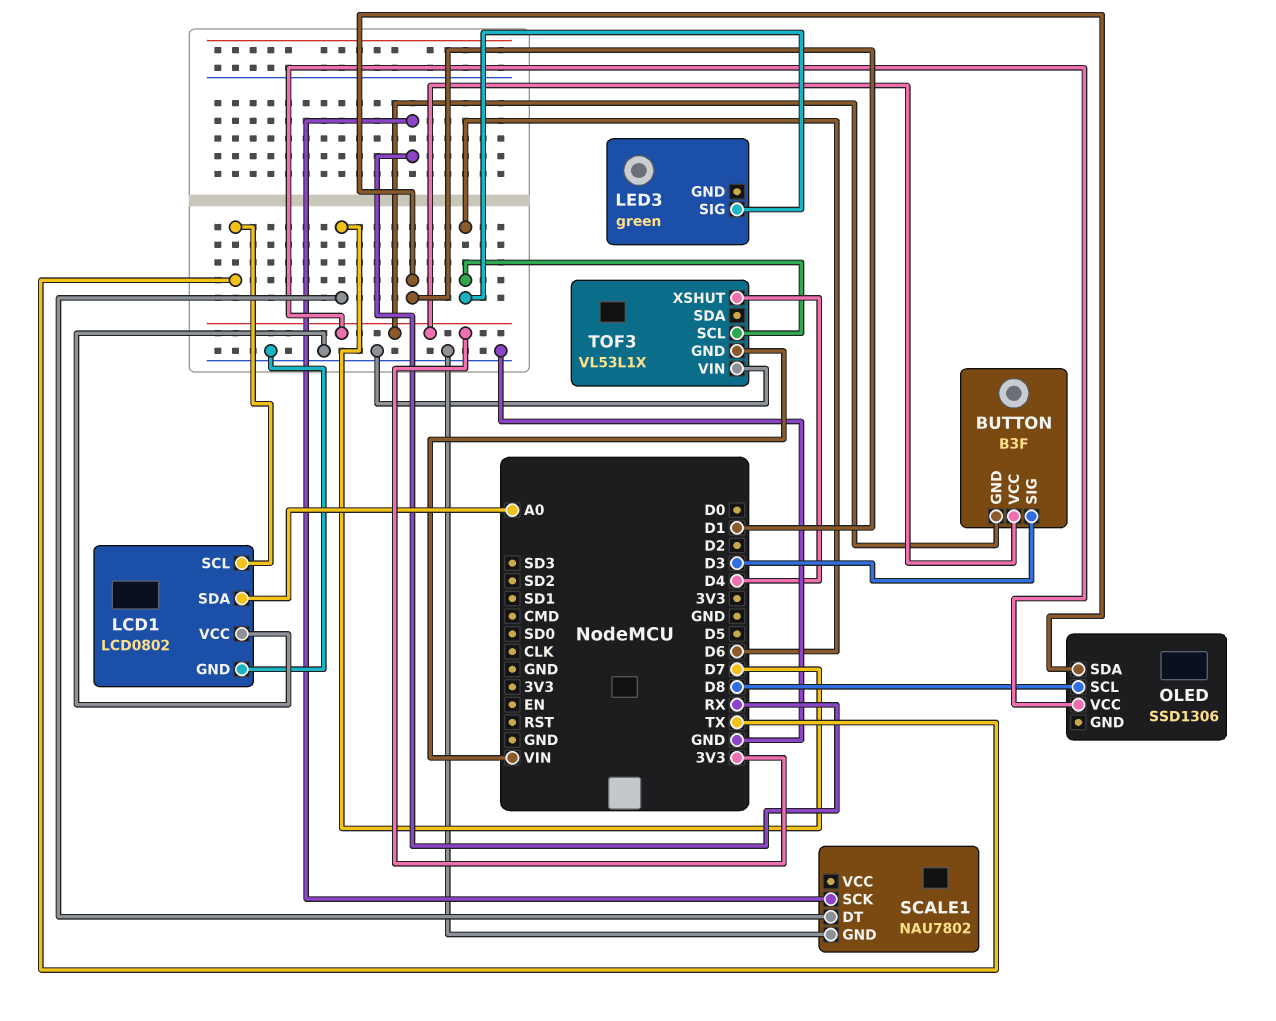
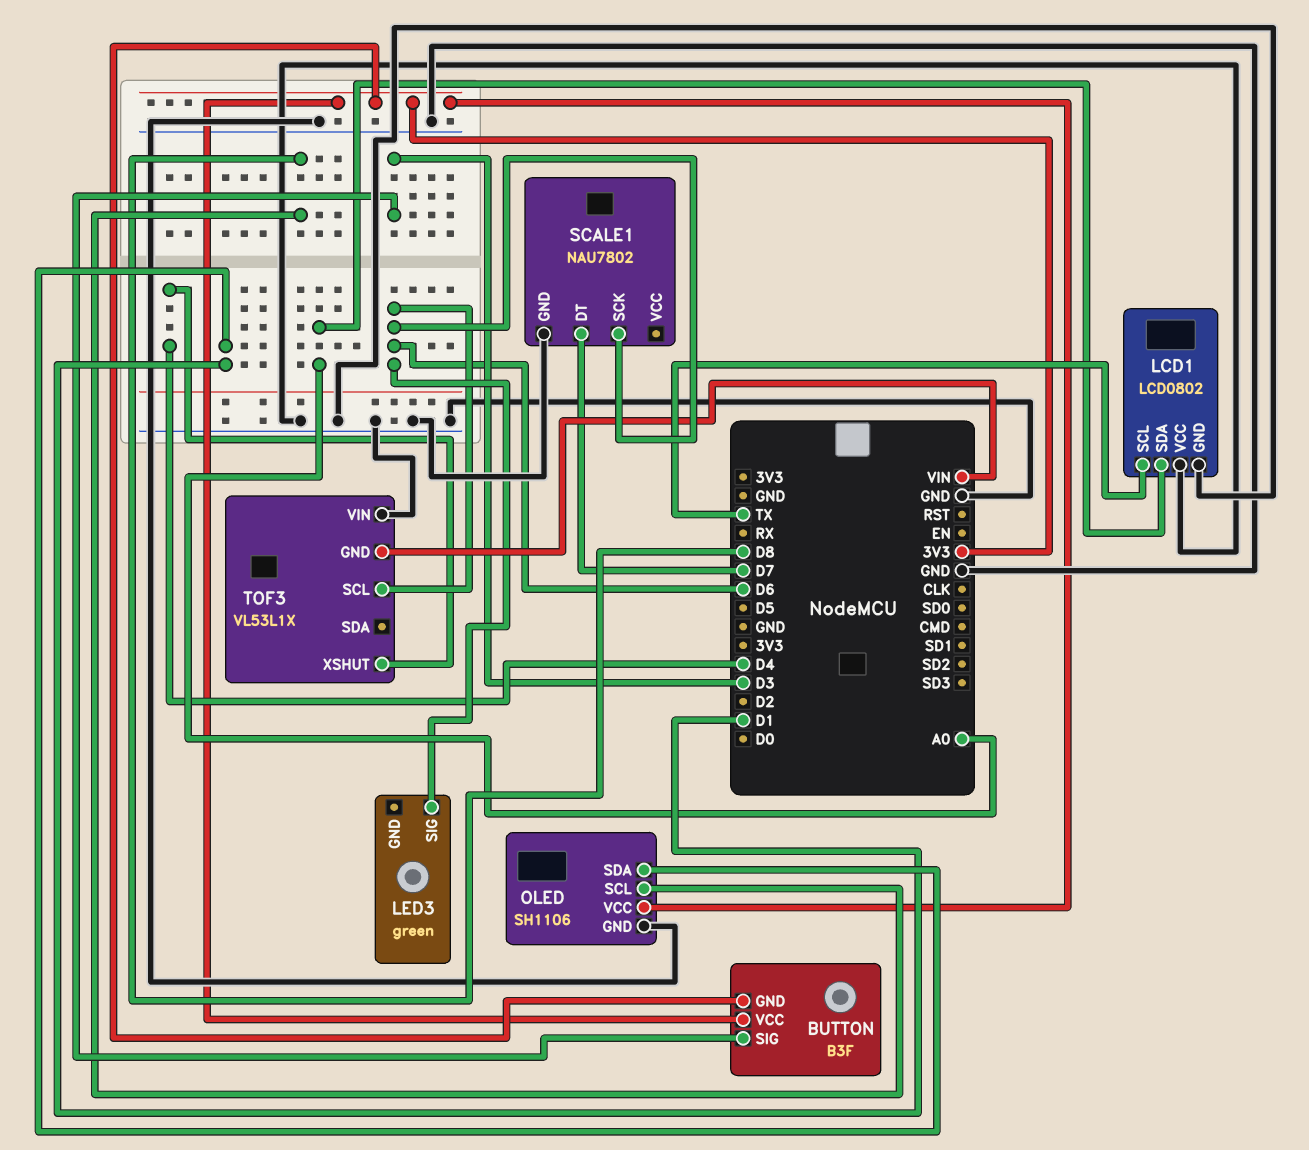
OLED: SSD1306 -> SH1106
OLED pin GND: none -> GND
SCALE1 pin SCK: RX -> D6

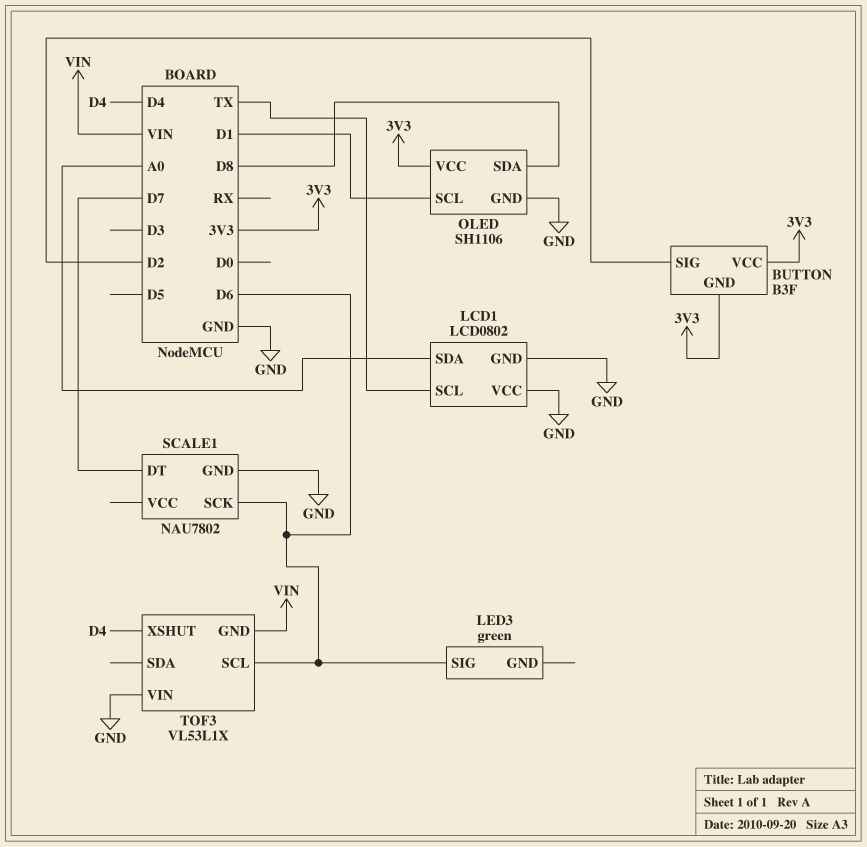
BUTTON pin SIG: D3 -> D2
OLED pin SCL: D8 -> D1
OLED pin SDA: D1 -> D8

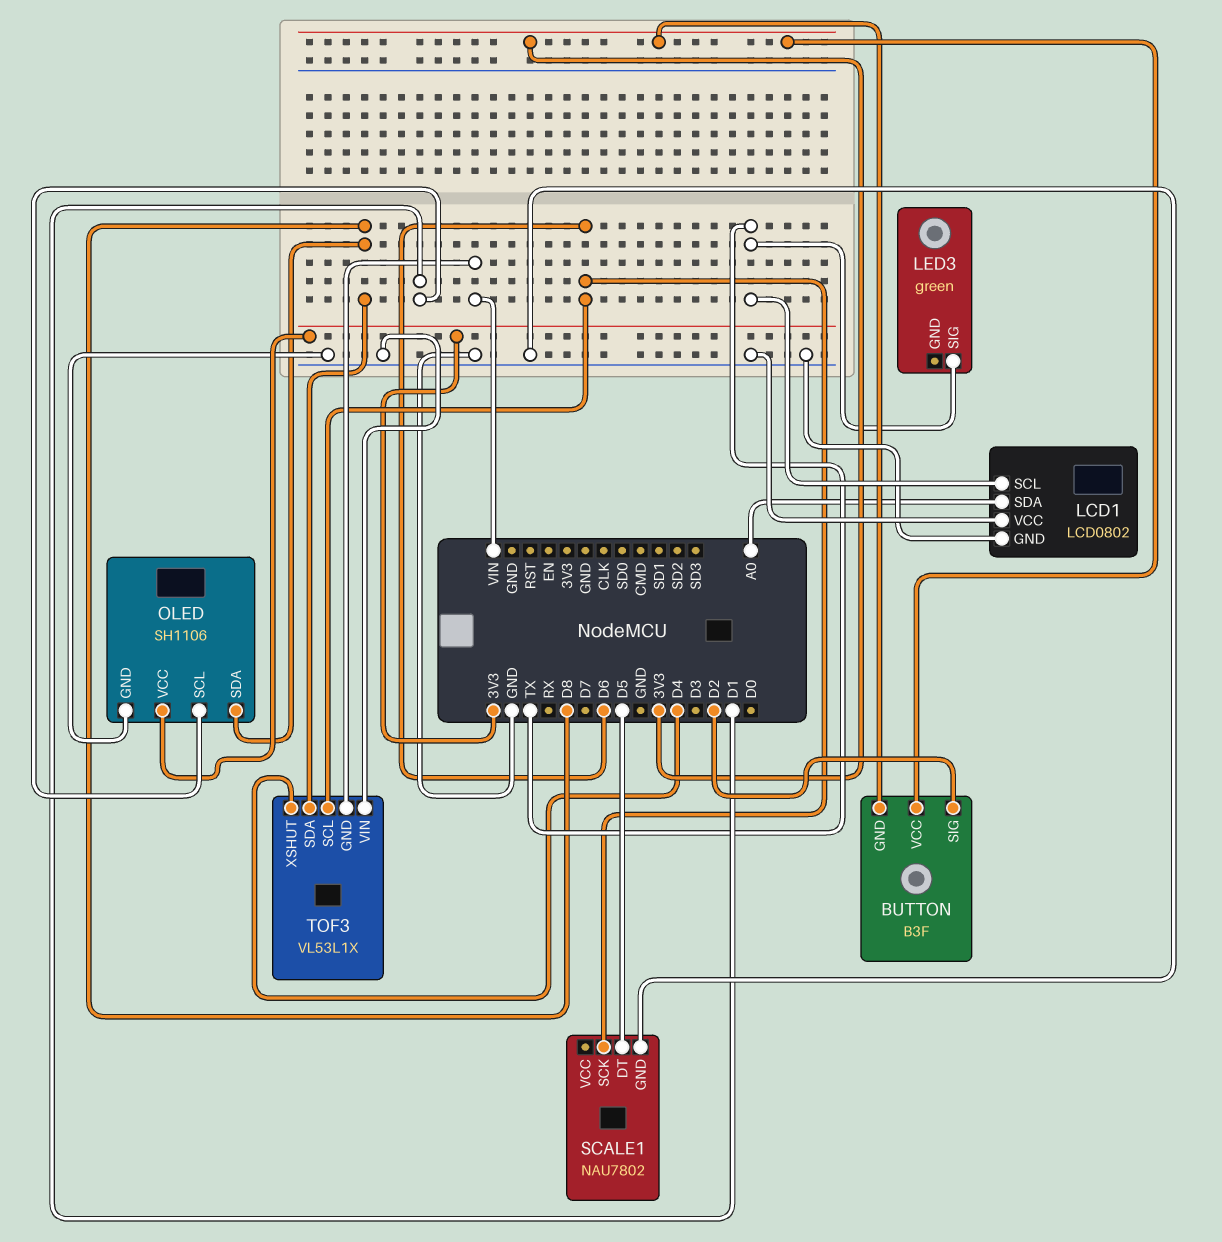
LED3 pin SIG: D6 -> TX
SCALE1 pin DT: D7 -> D5
TOF3 pin SDA: none -> D8

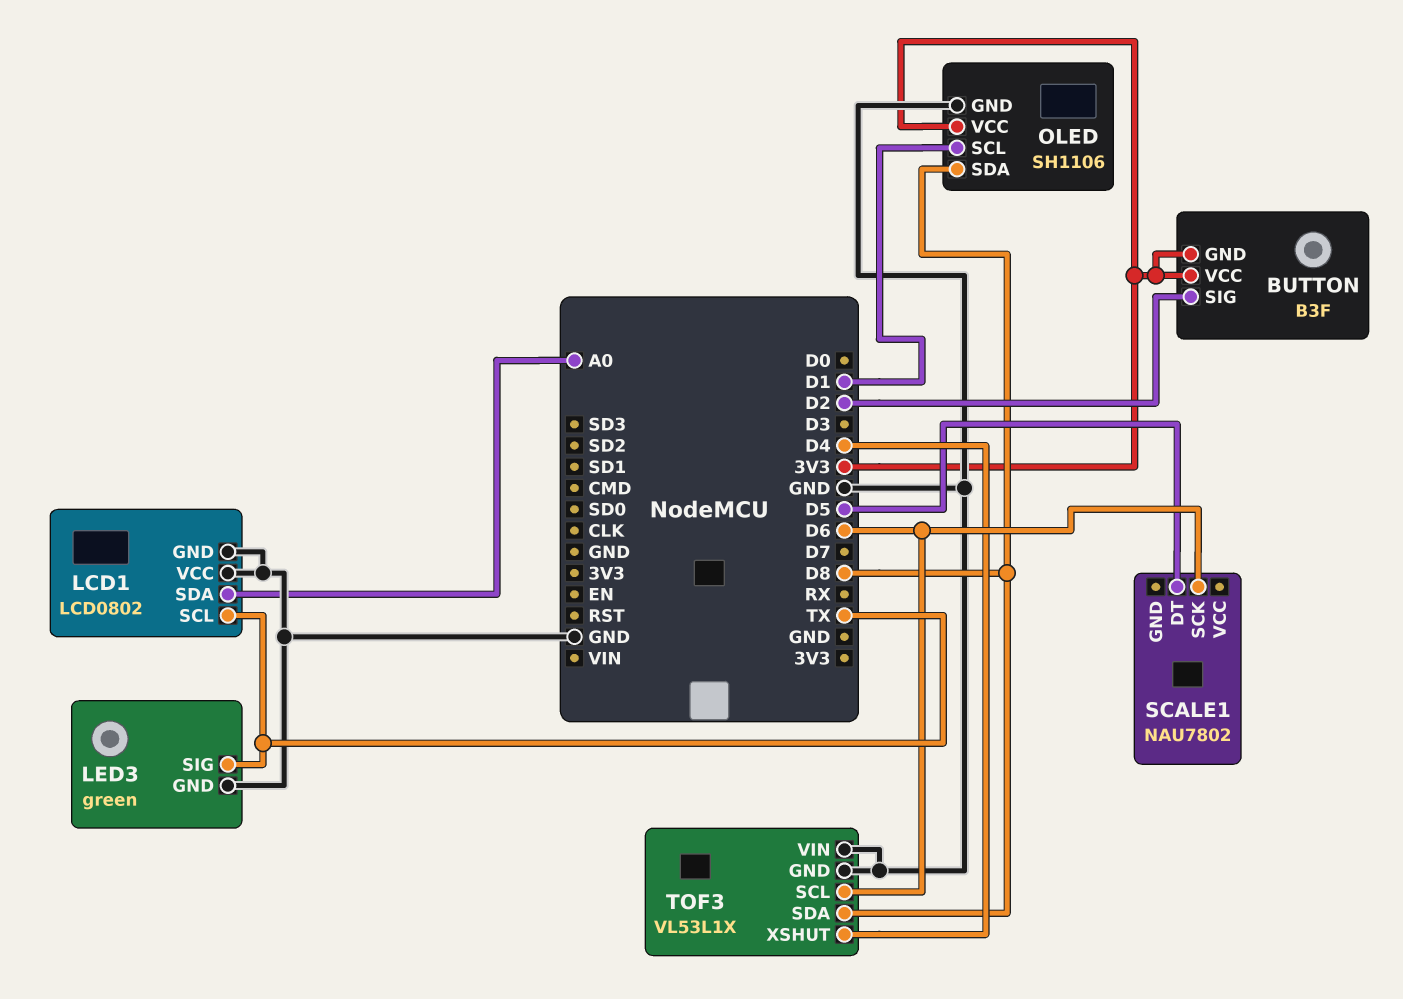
LED3 pin GND: none -> GND
SCALE1 pin GND: GND -> none
TOF3 pin GND: VIN -> GND

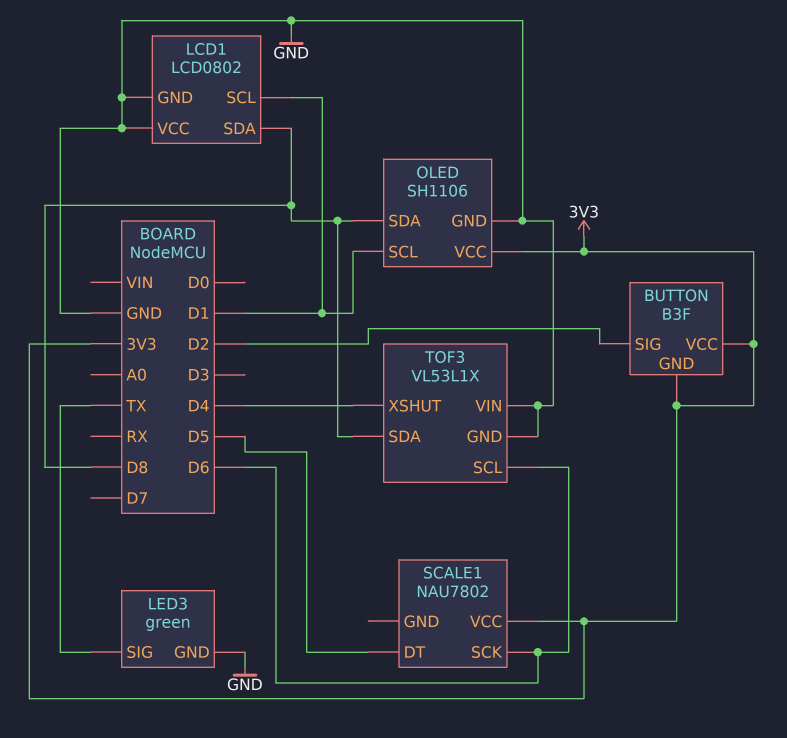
LCD1 pin SCL: TX -> D1
LCD1 pin SDA: A0 -> D8
SCALE1 pin VCC: none -> 3V3

